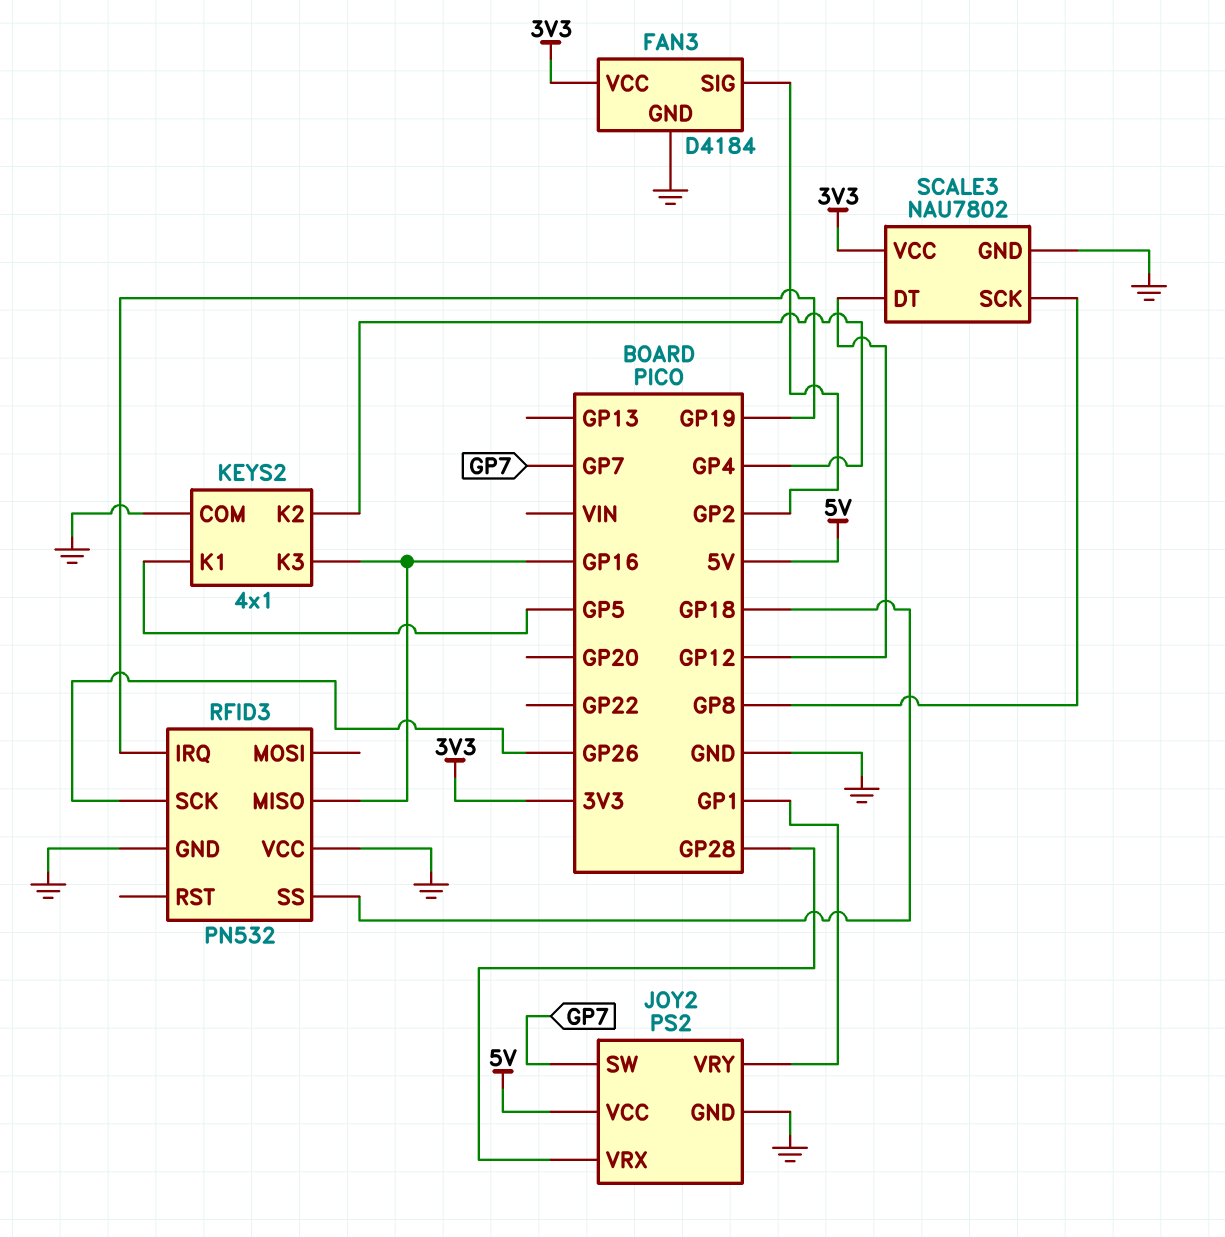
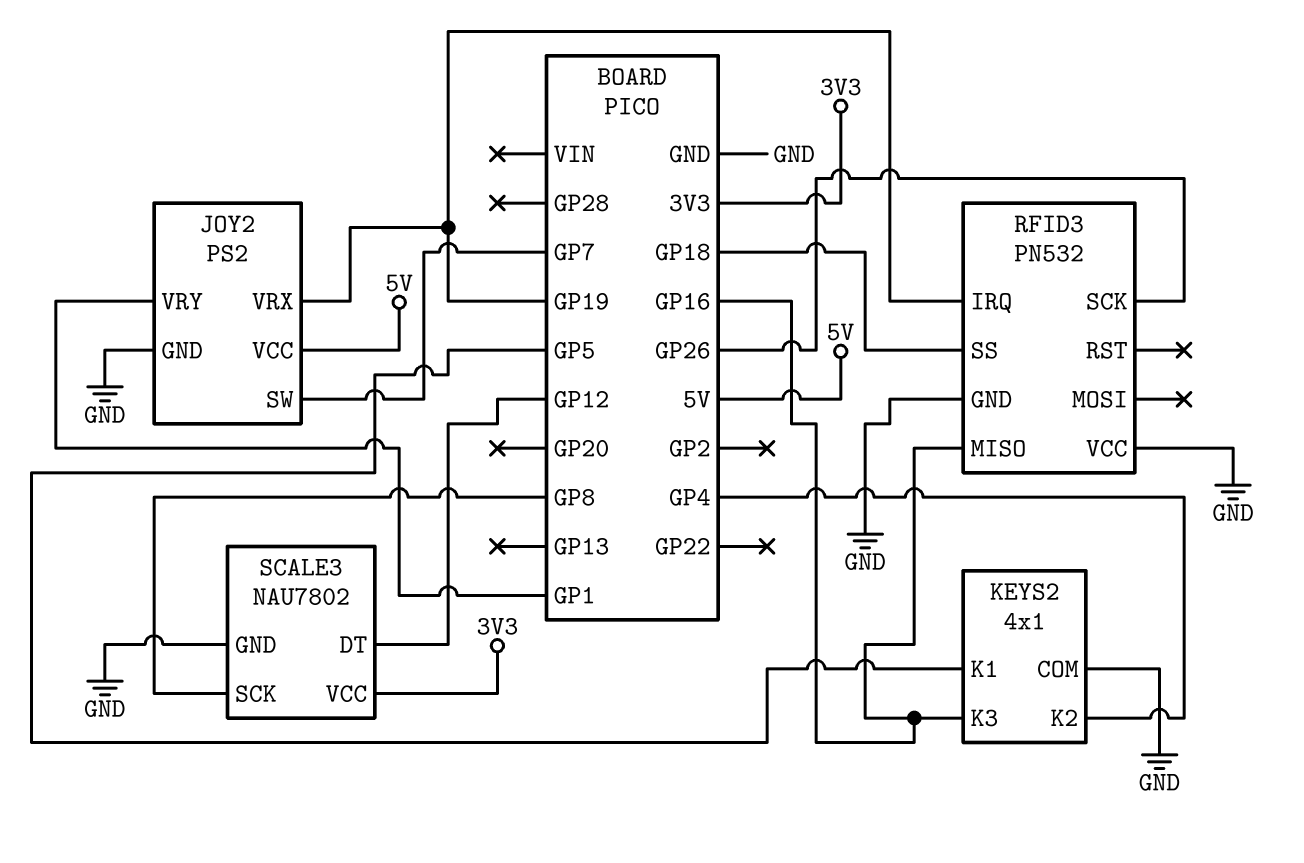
FAN3: D4184 -> none
FAN3 pin GND: GND -> none
FAN3 pin SIG: GP2 -> none
FAN3 pin VCC: 3V3 -> none
JOY2 pin VRX: GP28 -> GP19

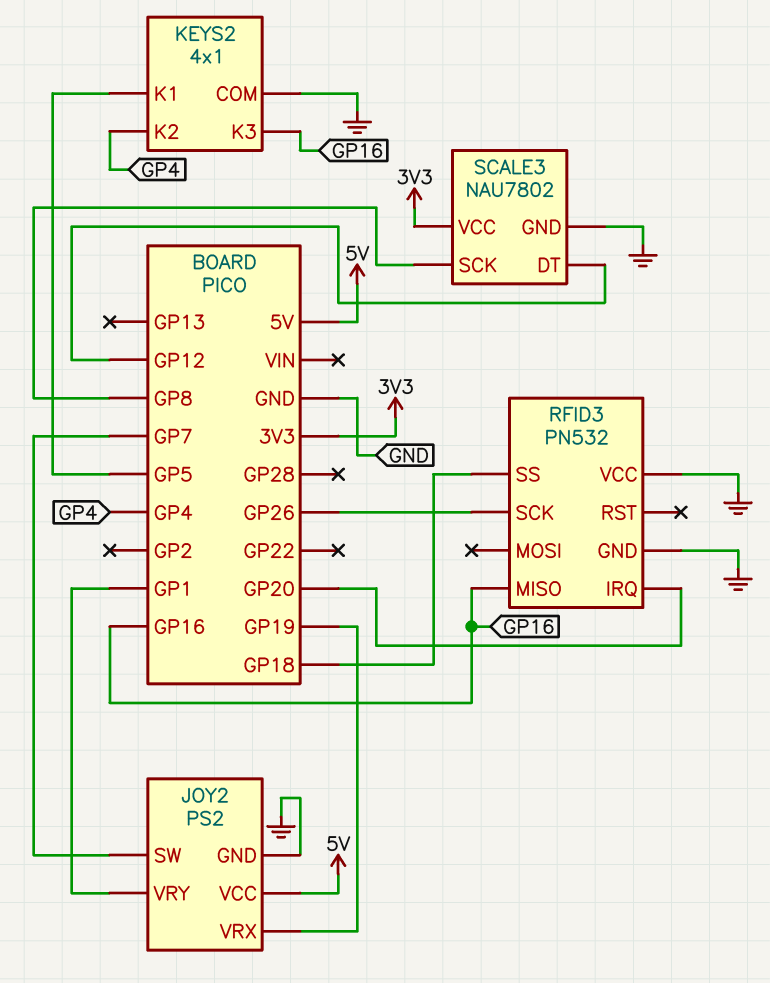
RFID3 pin IRQ: GP19 -> GP20

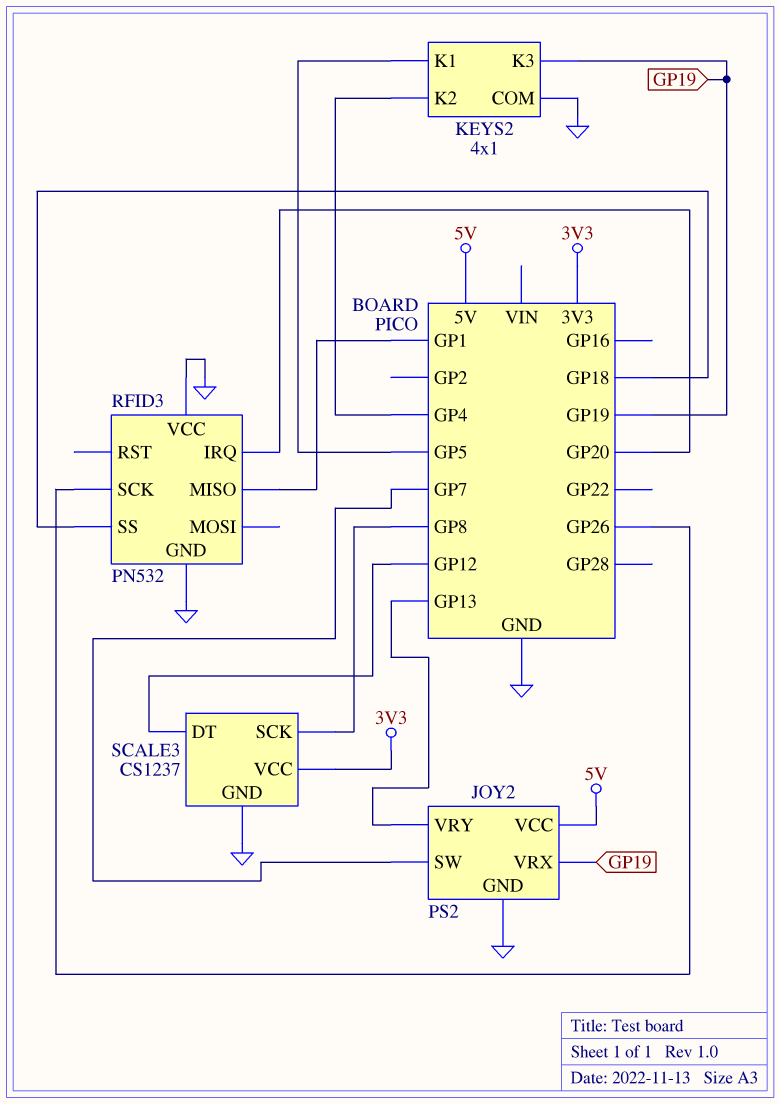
JOY2 pin VRY: GP1 -> GP13
KEYS2 pin K3: GP16 -> GP19
RFID3 pin MISO: GP16 -> GP1
SCALE3: NAU7802 -> CS1237

